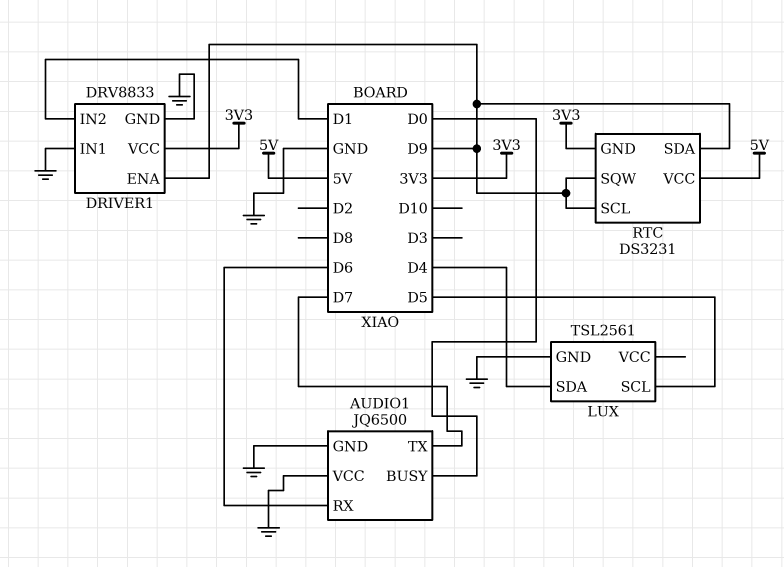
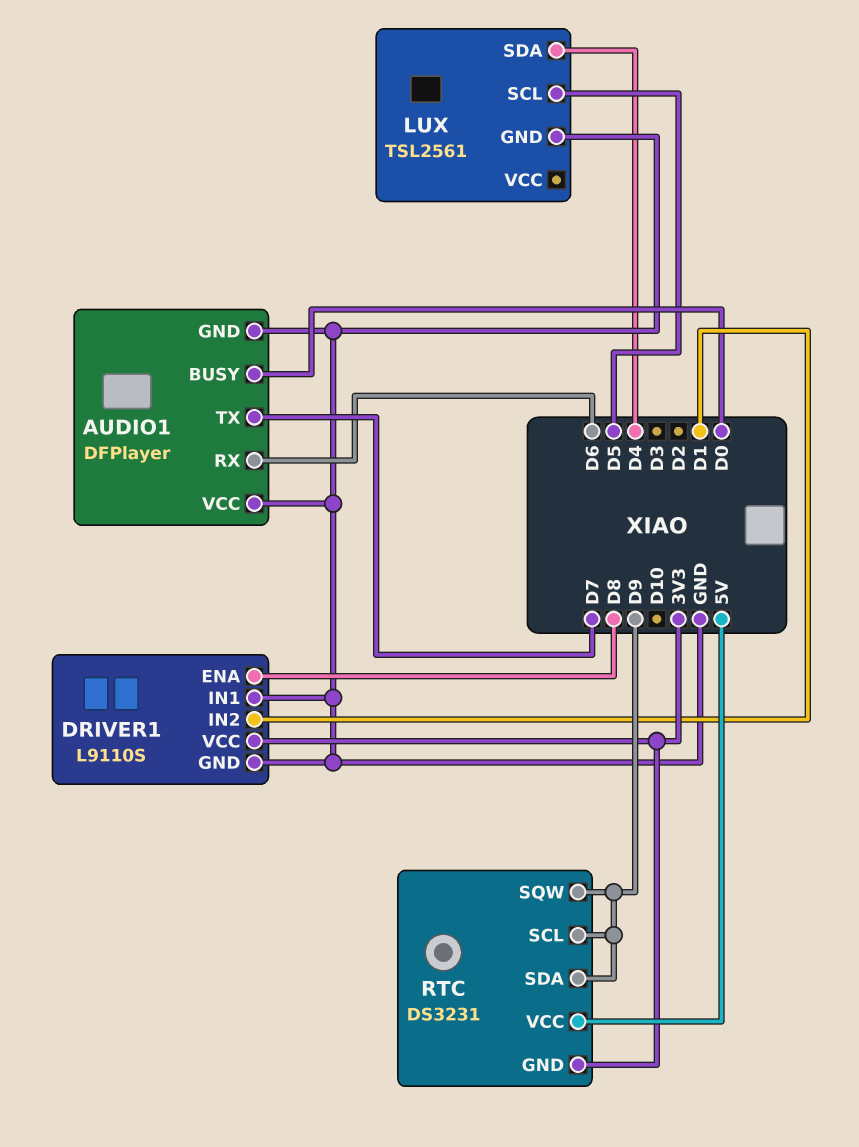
AUDIO1: JQ6500 -> DFPlayer
DRIVER1: DRV8833 -> L9110S
DRIVER1 pin ENA: D9 -> D8

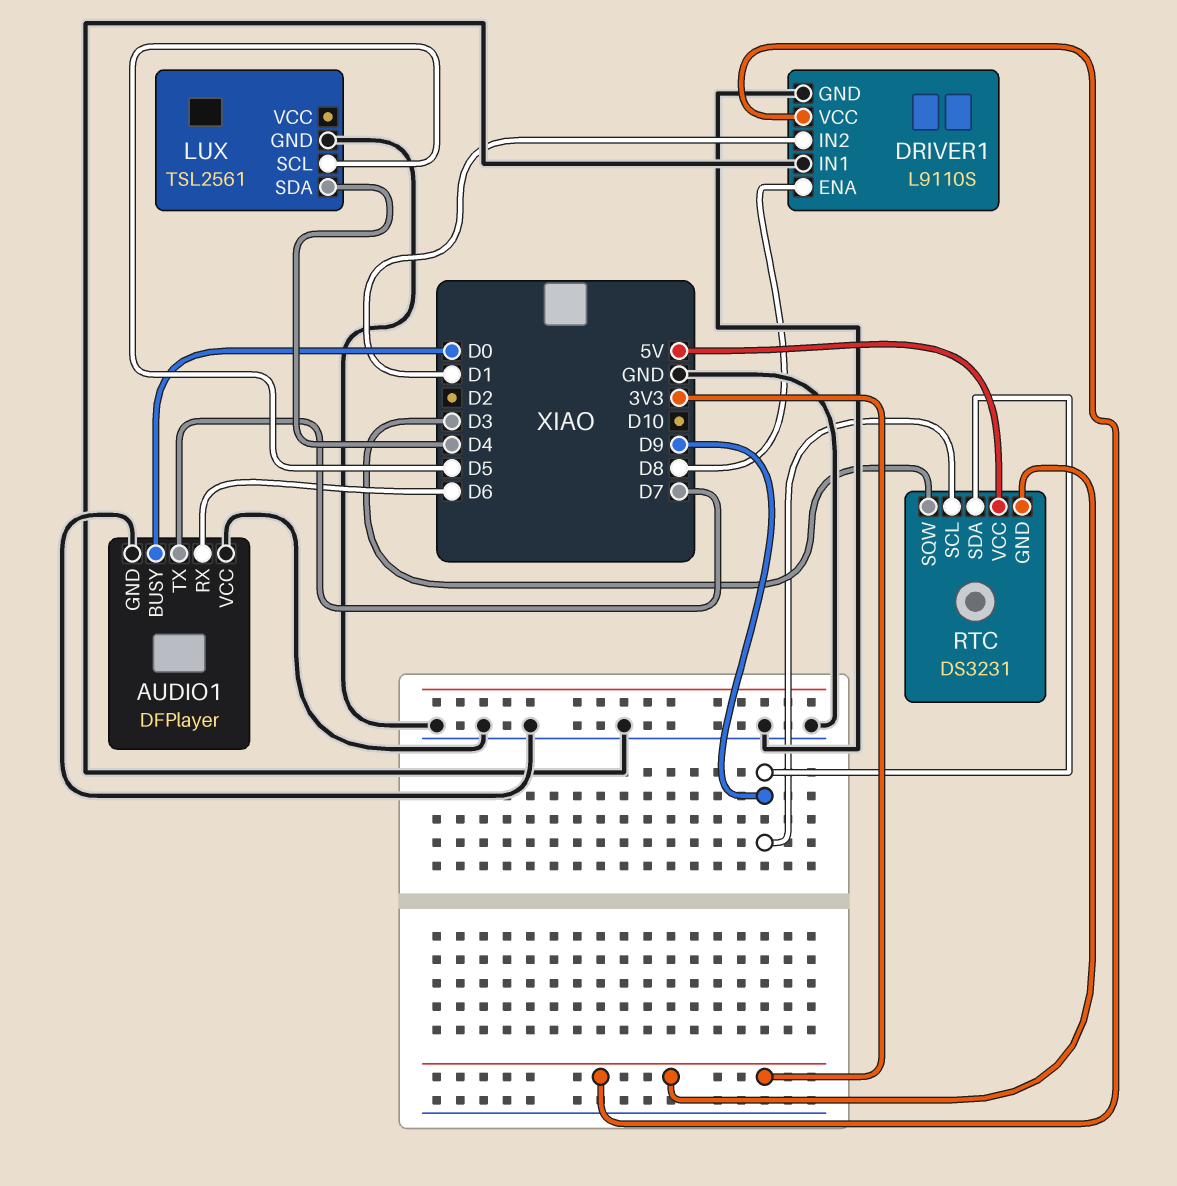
RTC pin SQW: D9 -> D3

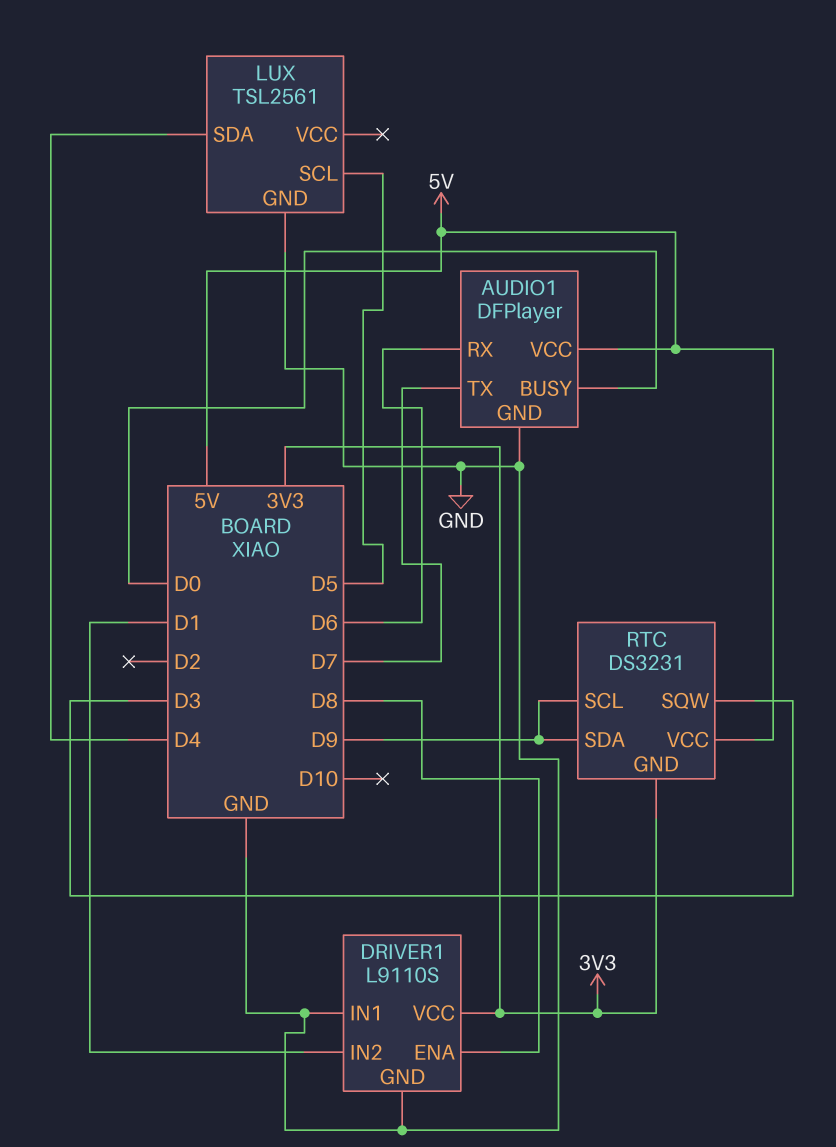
AUDIO1 pin VCC: GND -> 5V

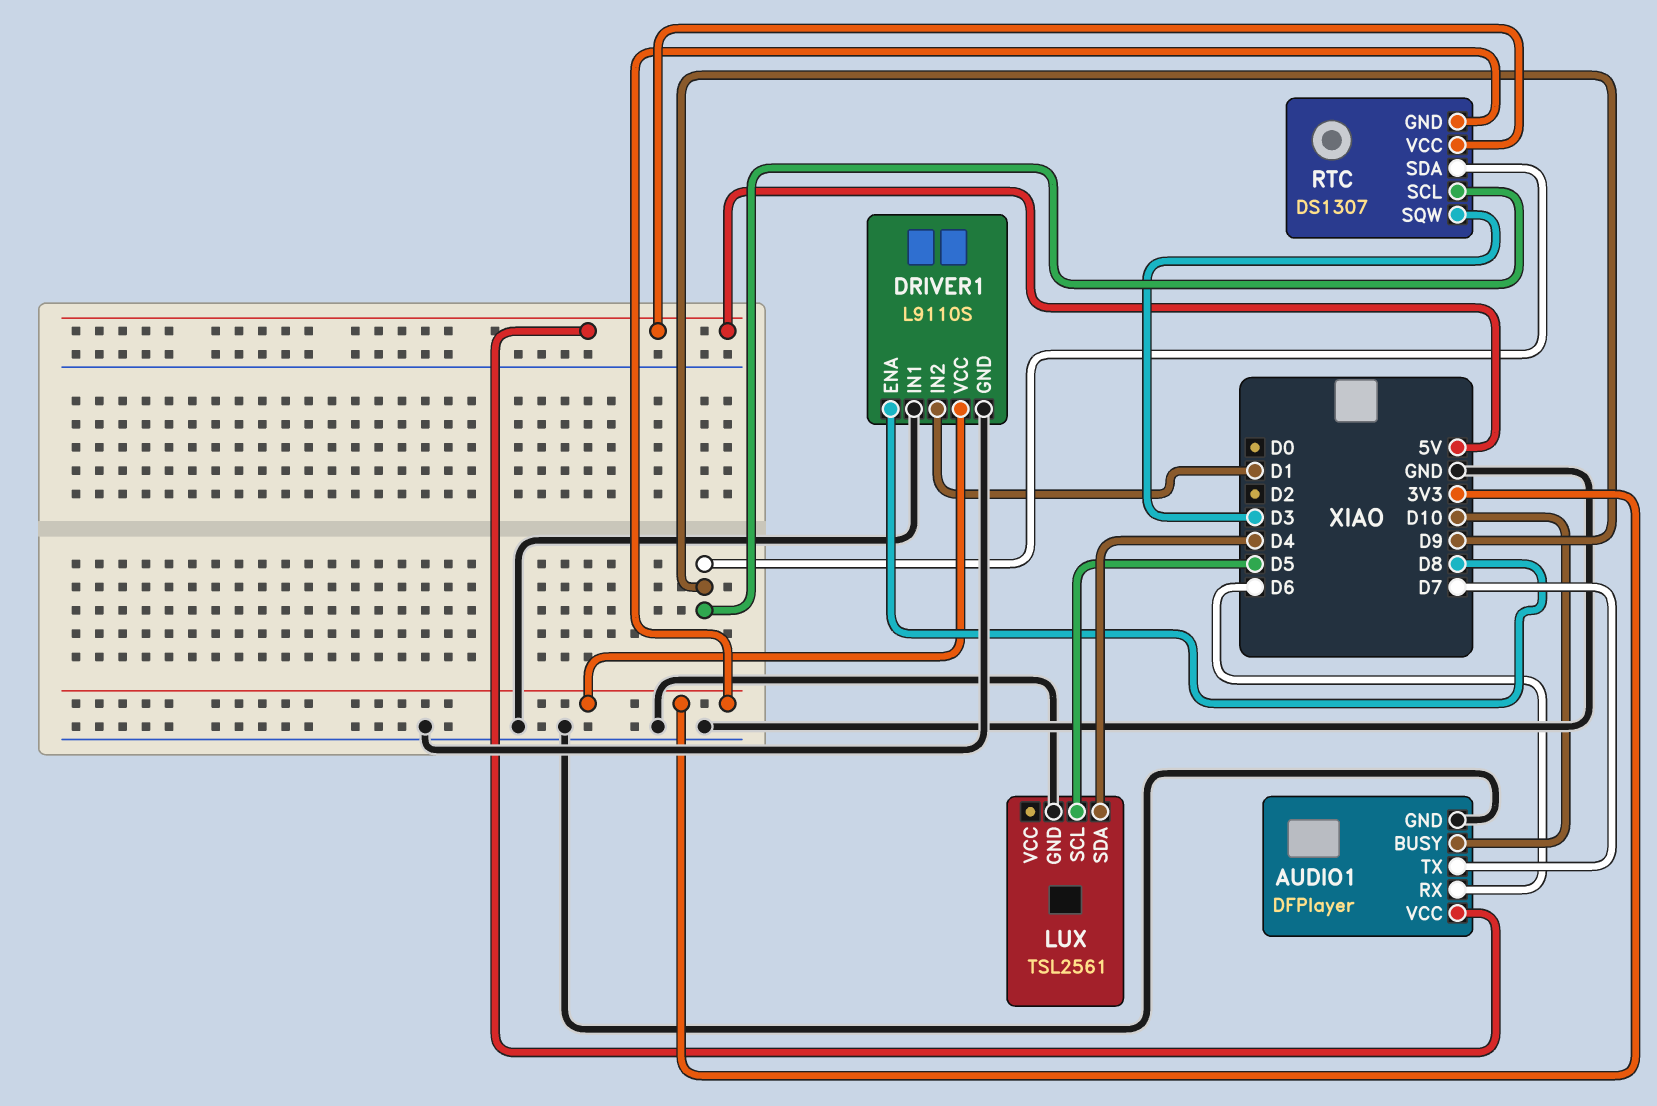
AUDIO1 pin BUSY: D0 -> D10
RTC: DS3231 -> DS1307

